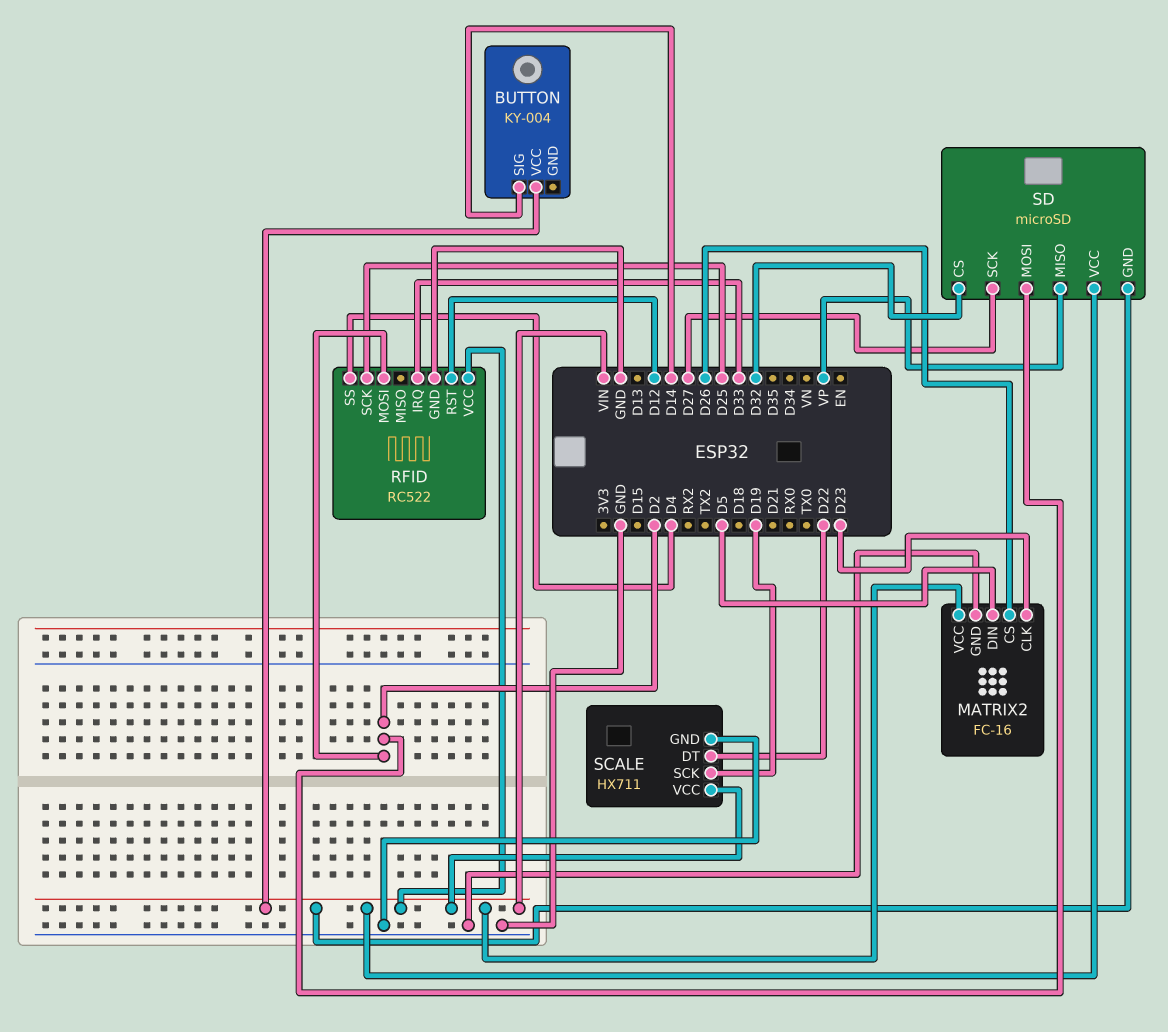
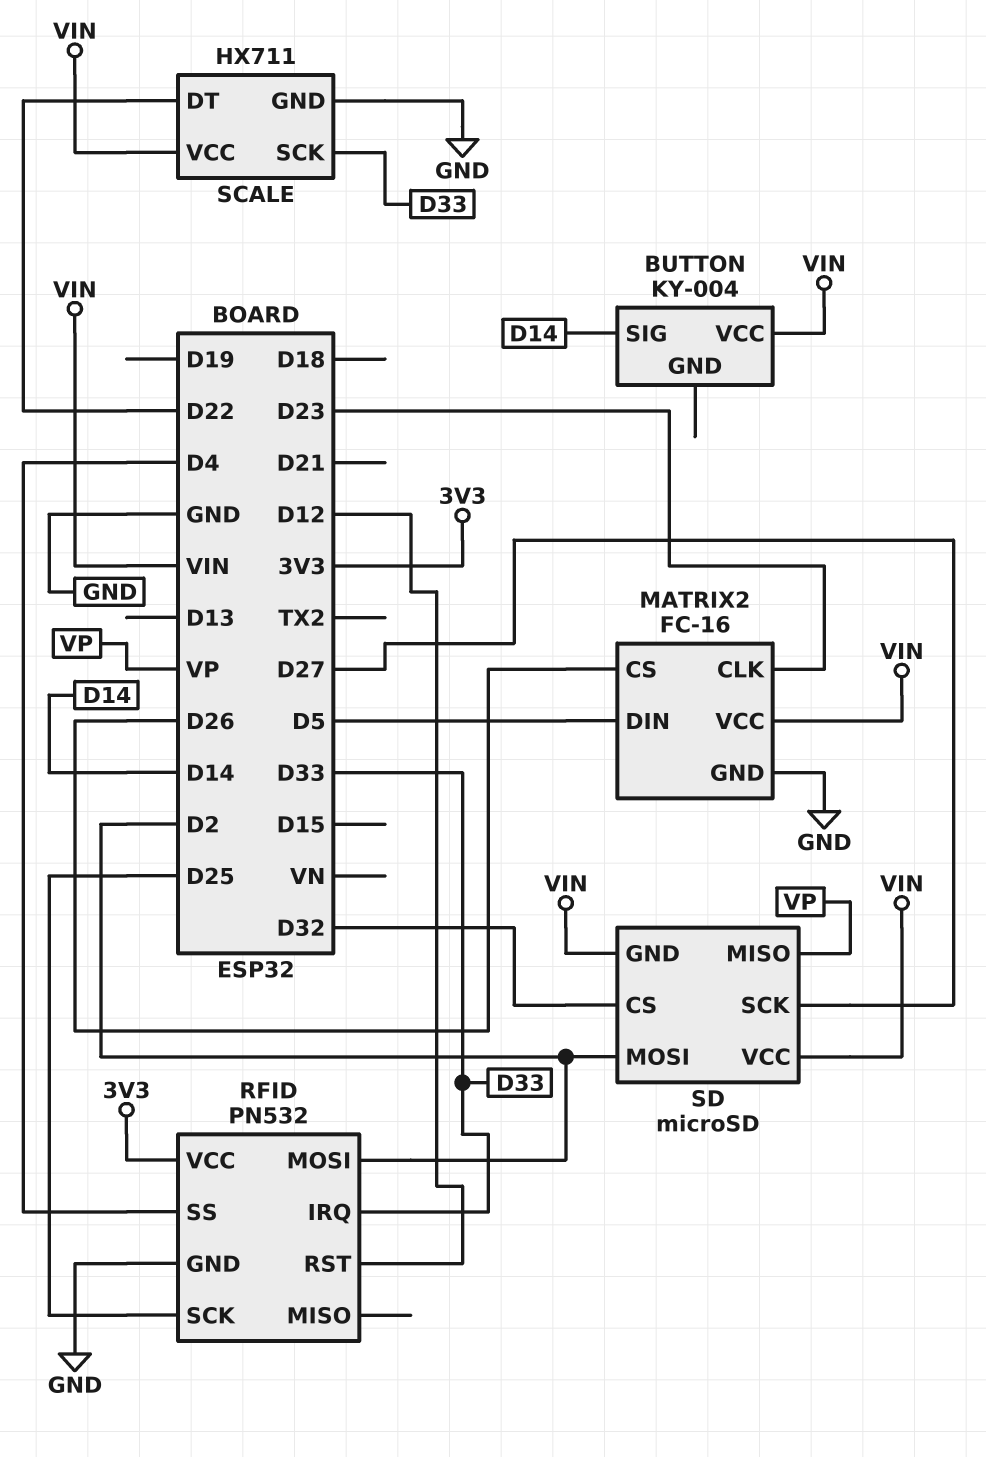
RFID: RC522 -> PN532
RFID pin VCC: VIN -> 3V3
SCALE pin SCK: D19 -> D33

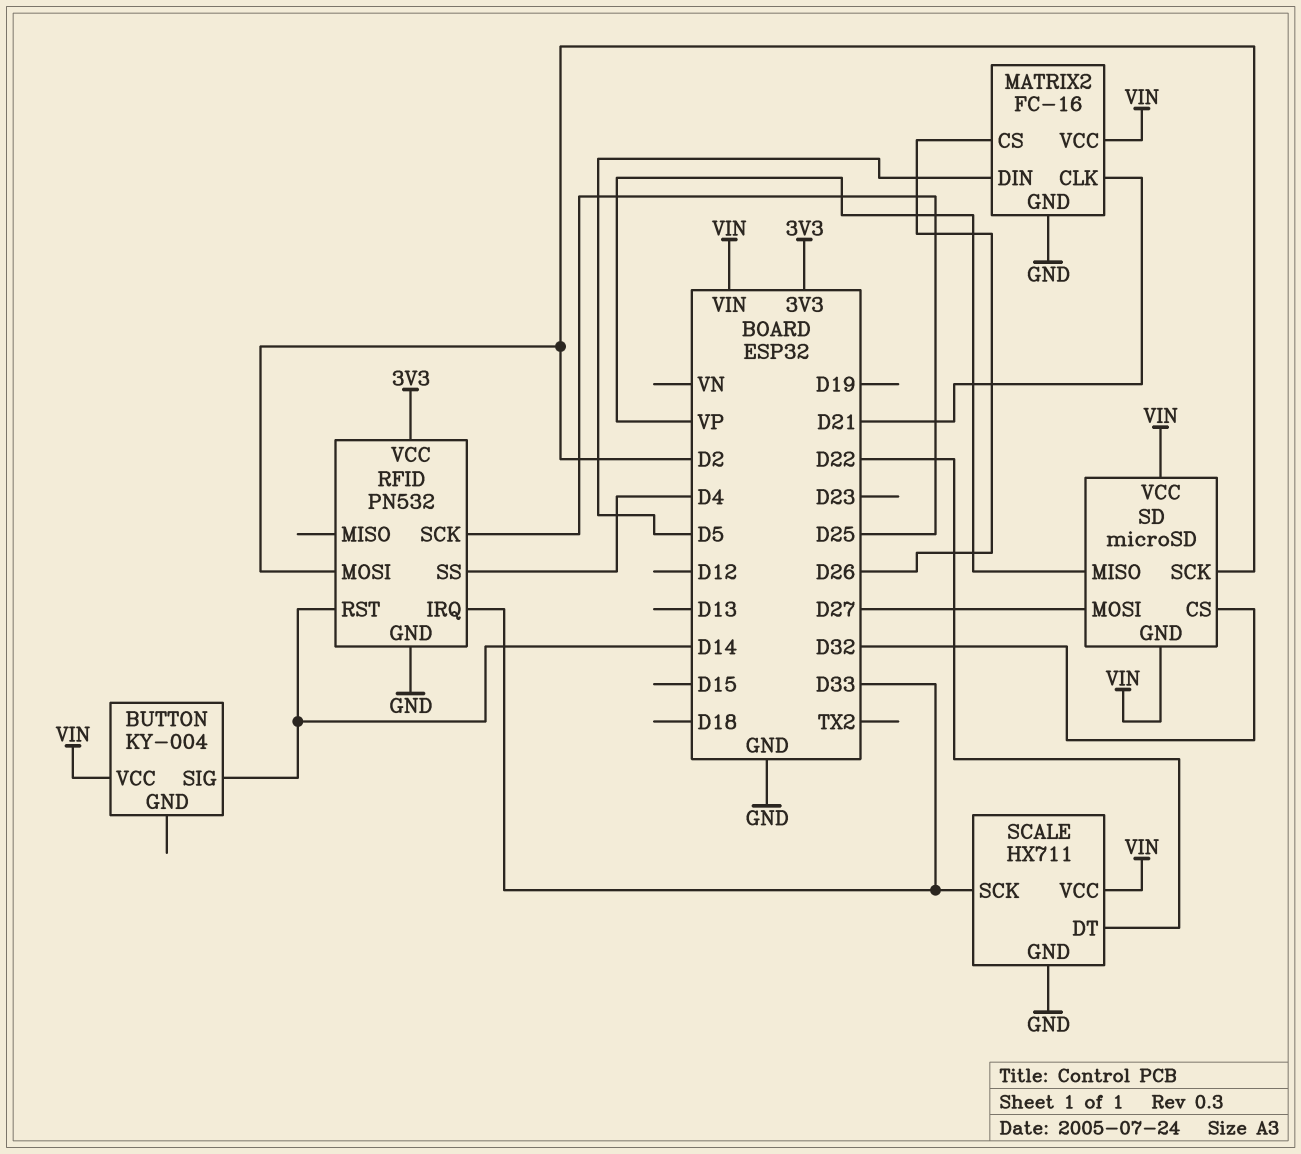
MATRIX2 pin CLK: D23 -> D21
RFID pin RST: D12 -> D14
SD pin MOSI: D2 -> D27
SD pin SCK: D27 -> D2

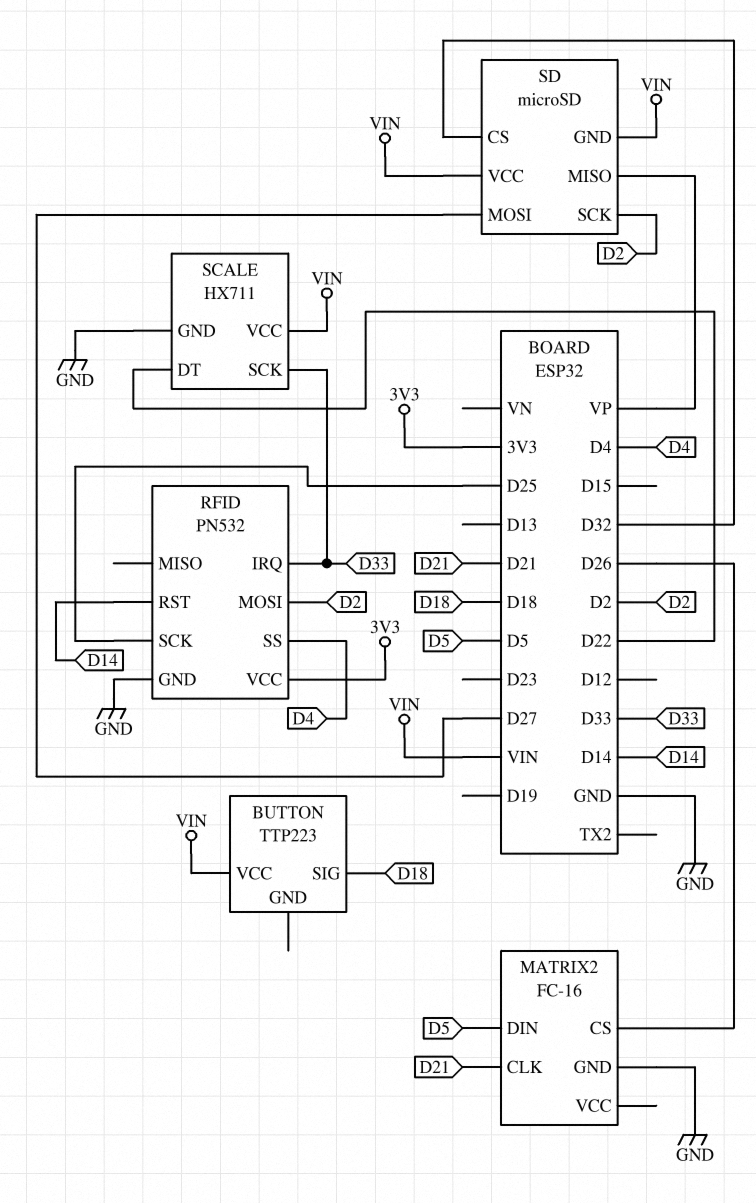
BUTTON: KY-004 -> TTP223
BUTTON pin SIG: D14 -> D18
MATRIX2 pin VCC: VIN -> none

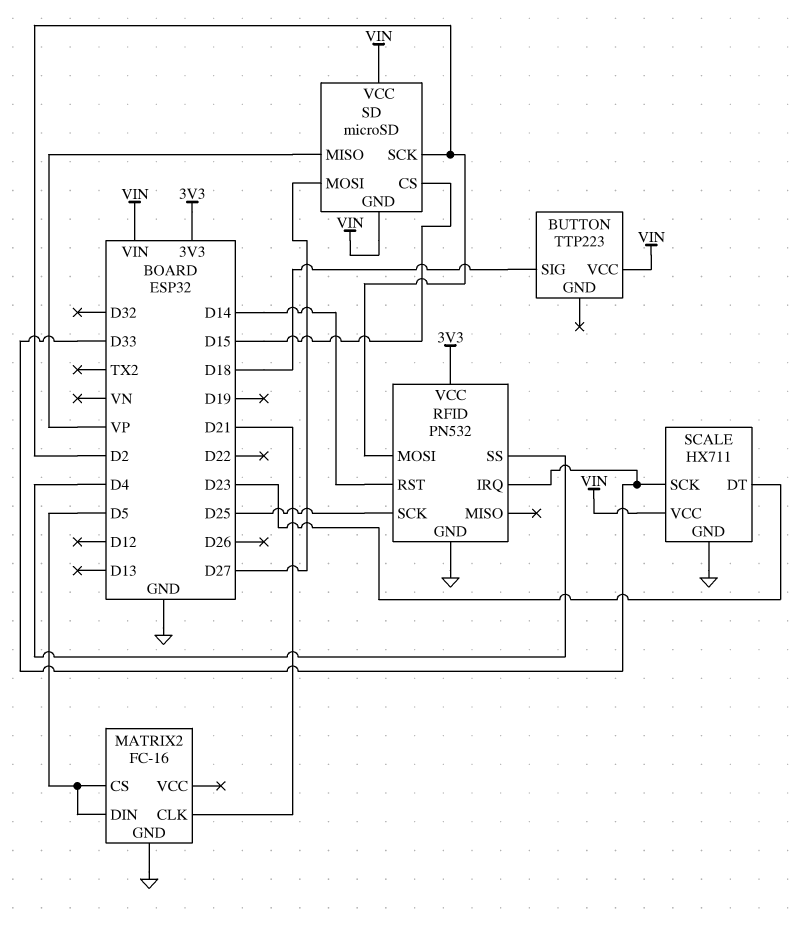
MATRIX2 pin CS: D26 -> D5
SCALE pin DT: D22 -> D23
SD pin CS: D32 -> D15

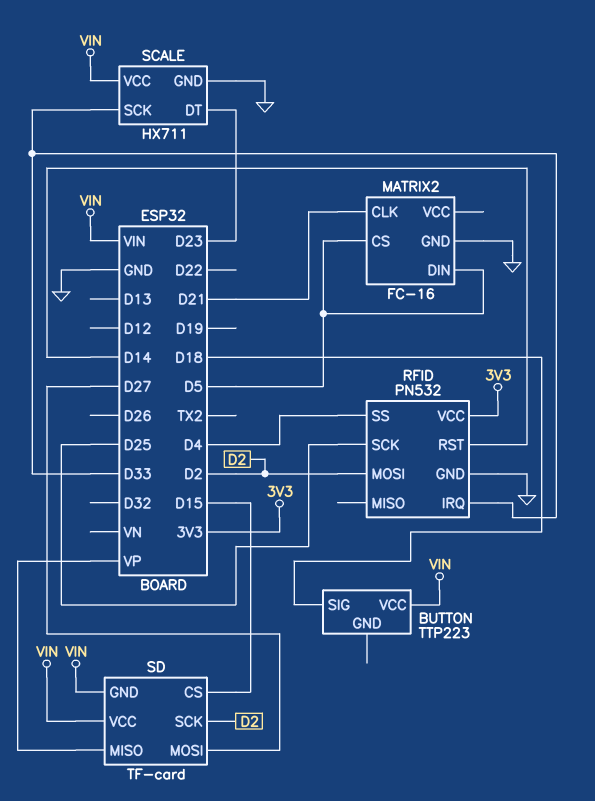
SD: microSD -> TF-card

